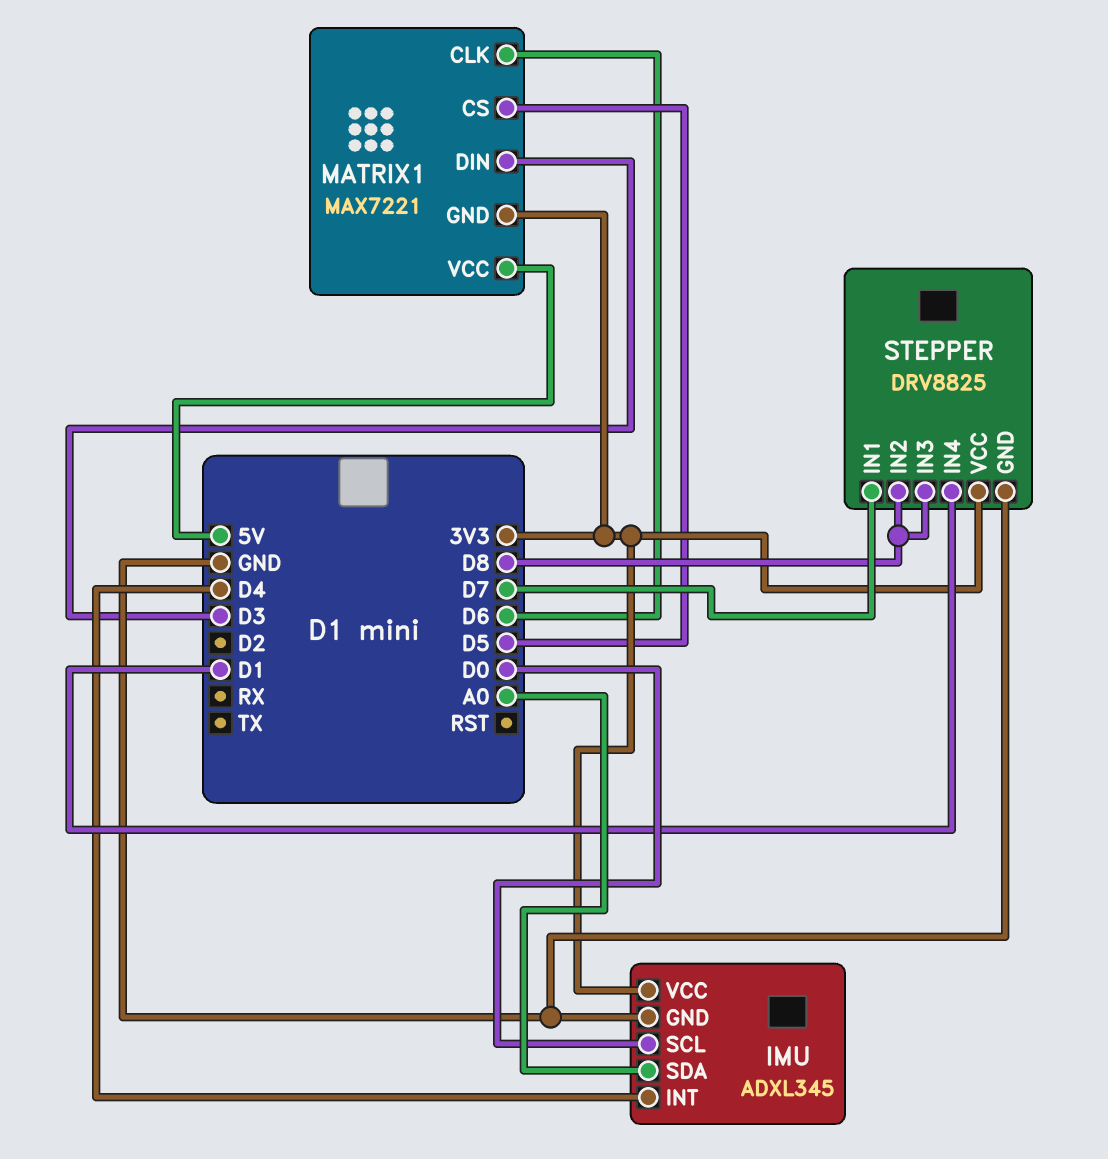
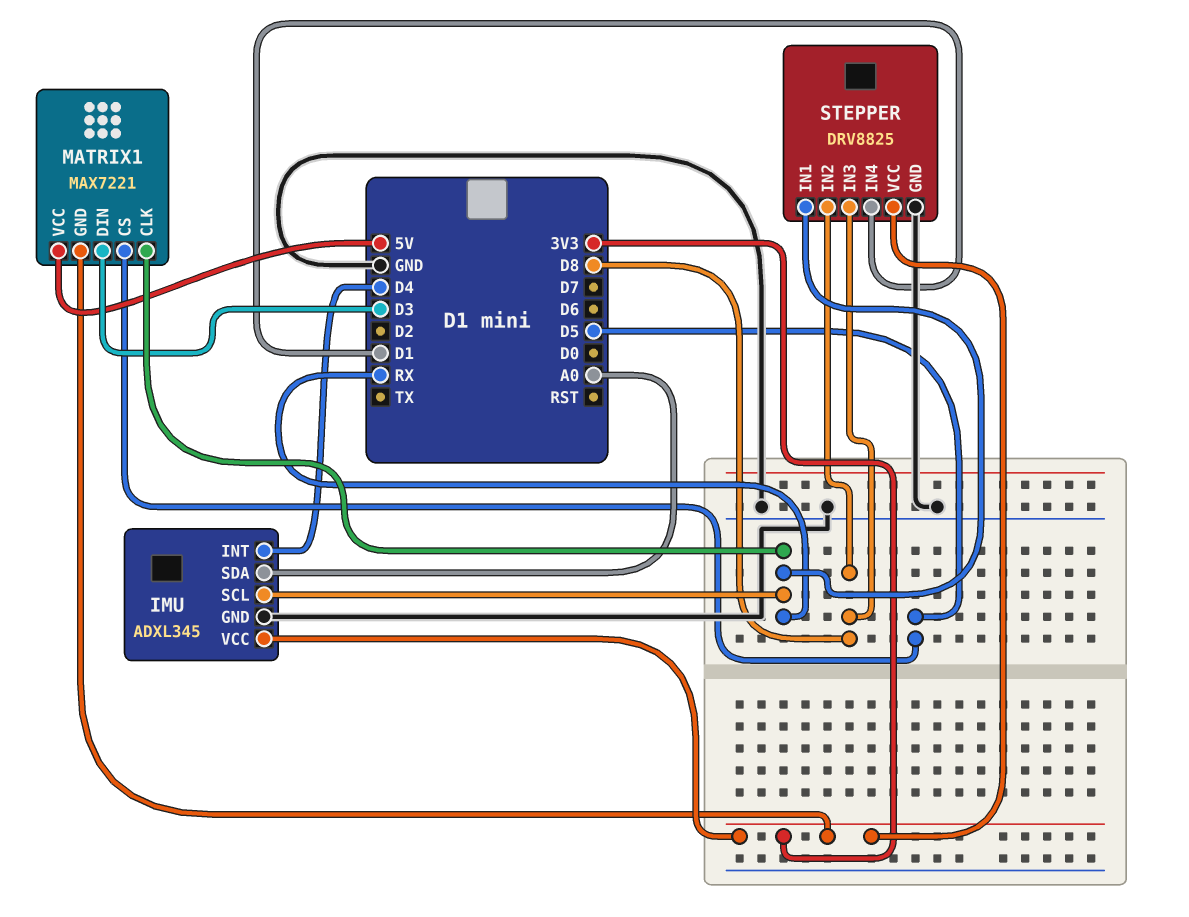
IMU pin SCL: D0 -> RX
MATRIX1 pin CLK: D6 -> RX
STEPPER pin IN1: D7 -> RX

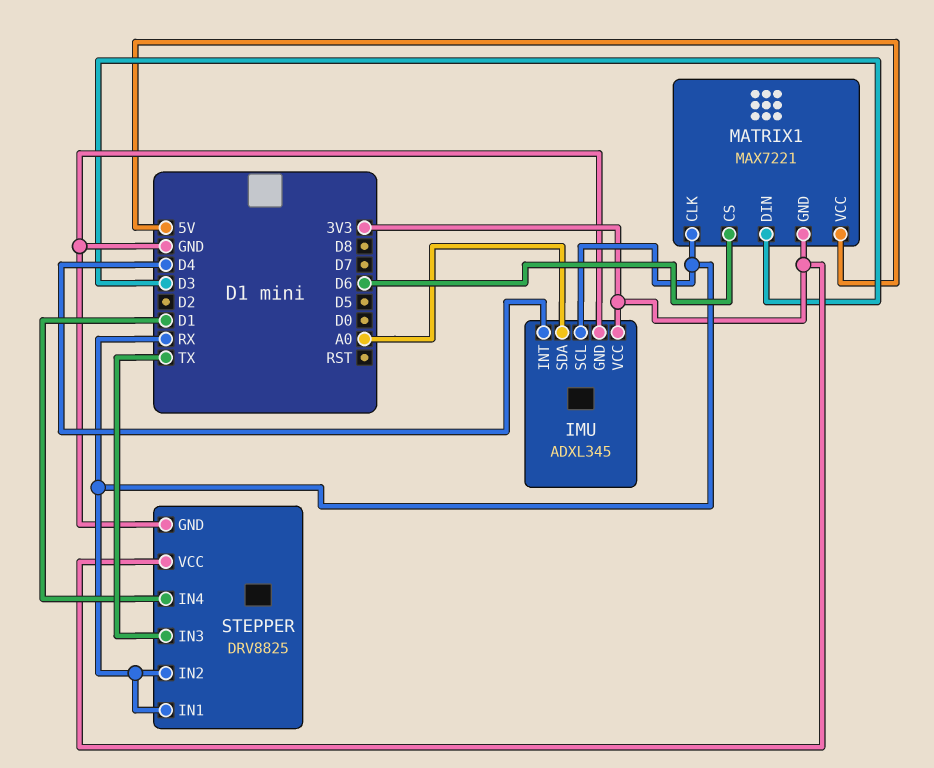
MATRIX1 pin CS: D5 -> D6
STEPPER pin IN2: D8 -> RX
STEPPER pin IN3: D8 -> TX

